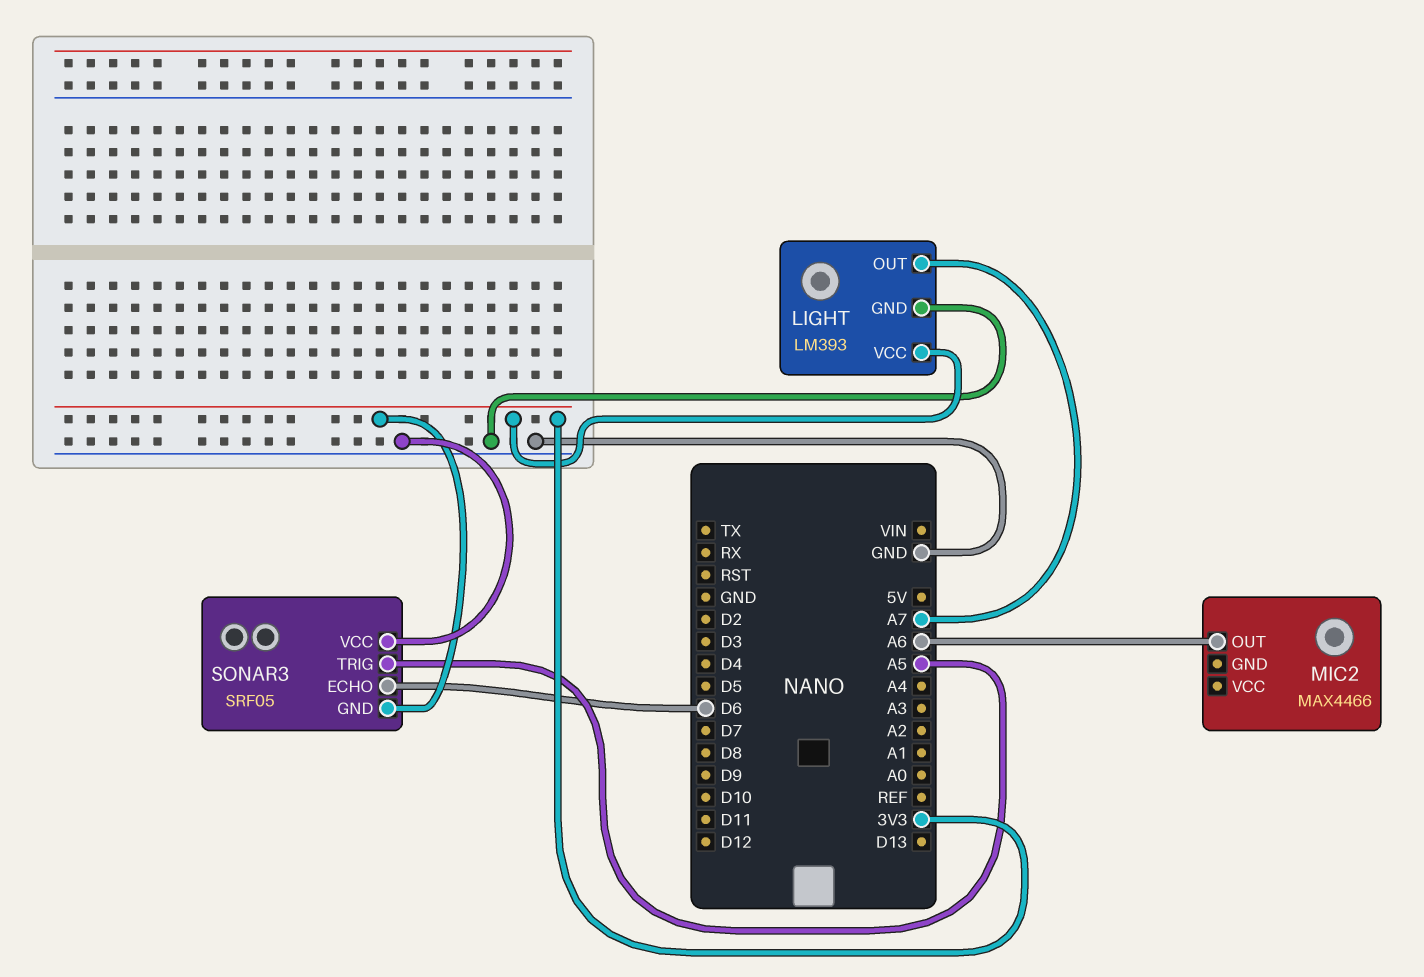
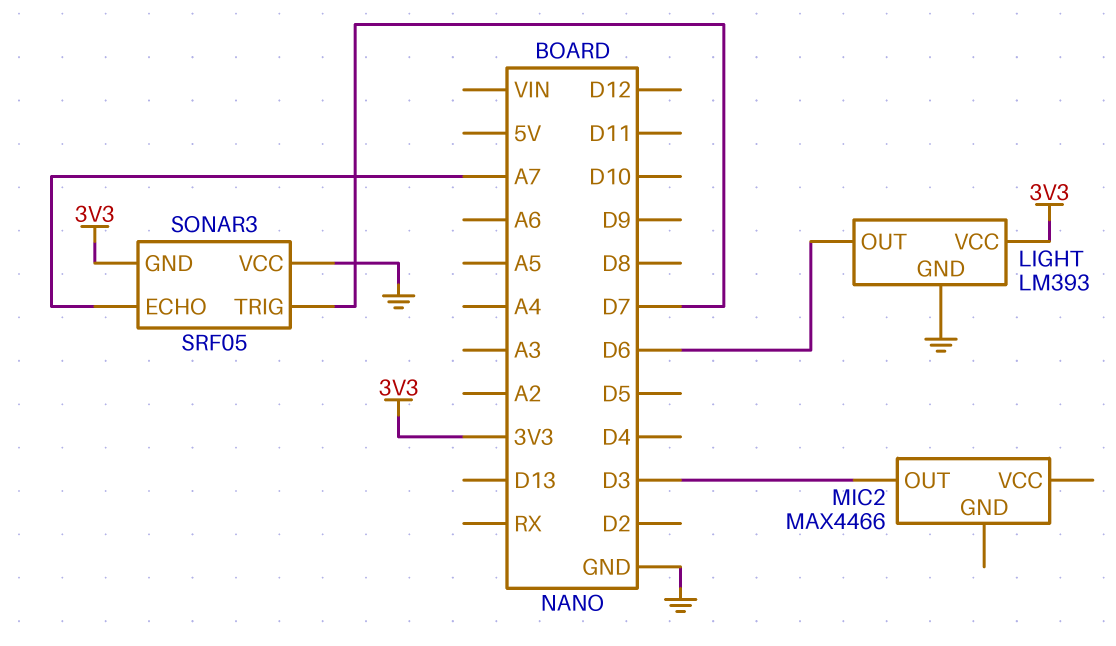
LIGHT pin OUT: A7 -> D6
MIC2 pin OUT: A6 -> D3
SONAR3 pin ECHO: D6 -> A7
SONAR3 pin TRIG: A5 -> D7

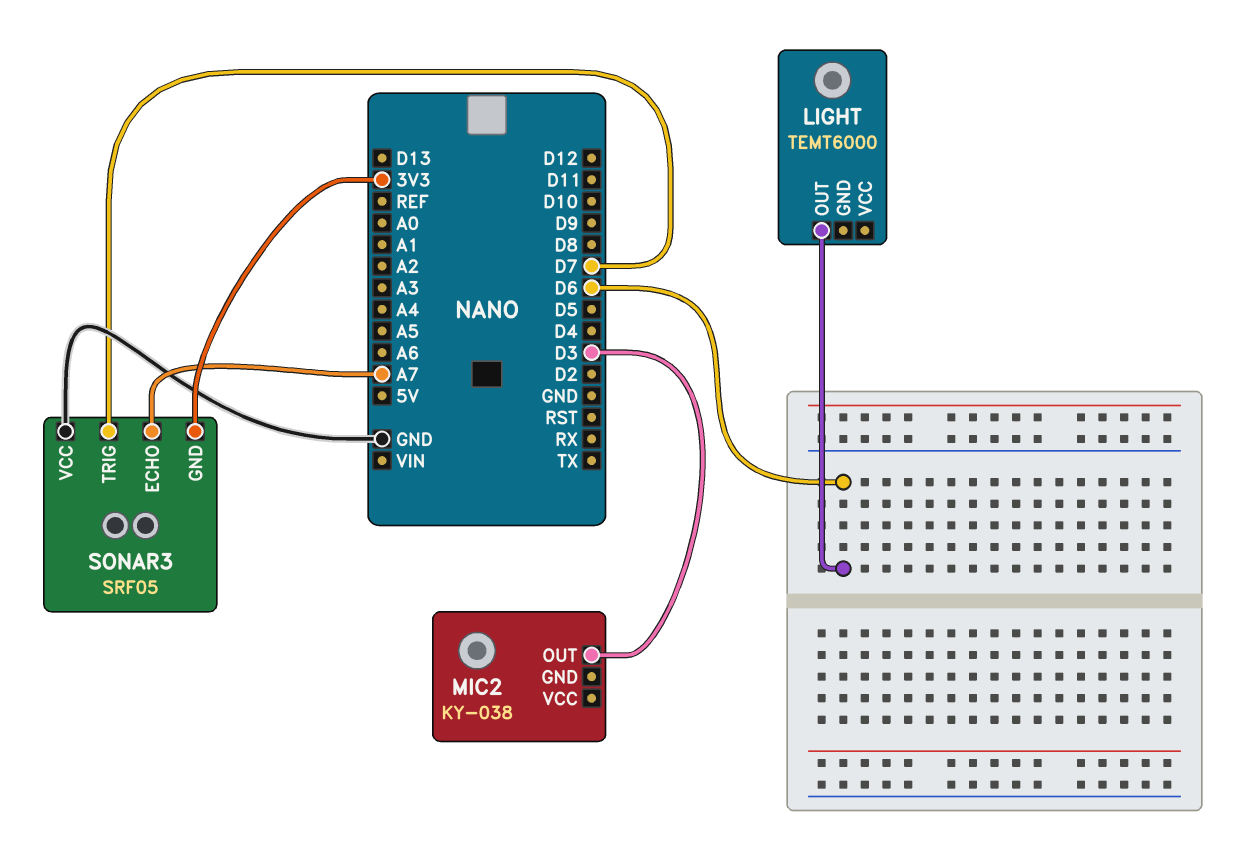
LIGHT: LM393 -> TEMT6000
LIGHT pin GND: GND -> none
LIGHT pin VCC: 3V3 -> none
MIC2: MAX4466 -> KY-038

